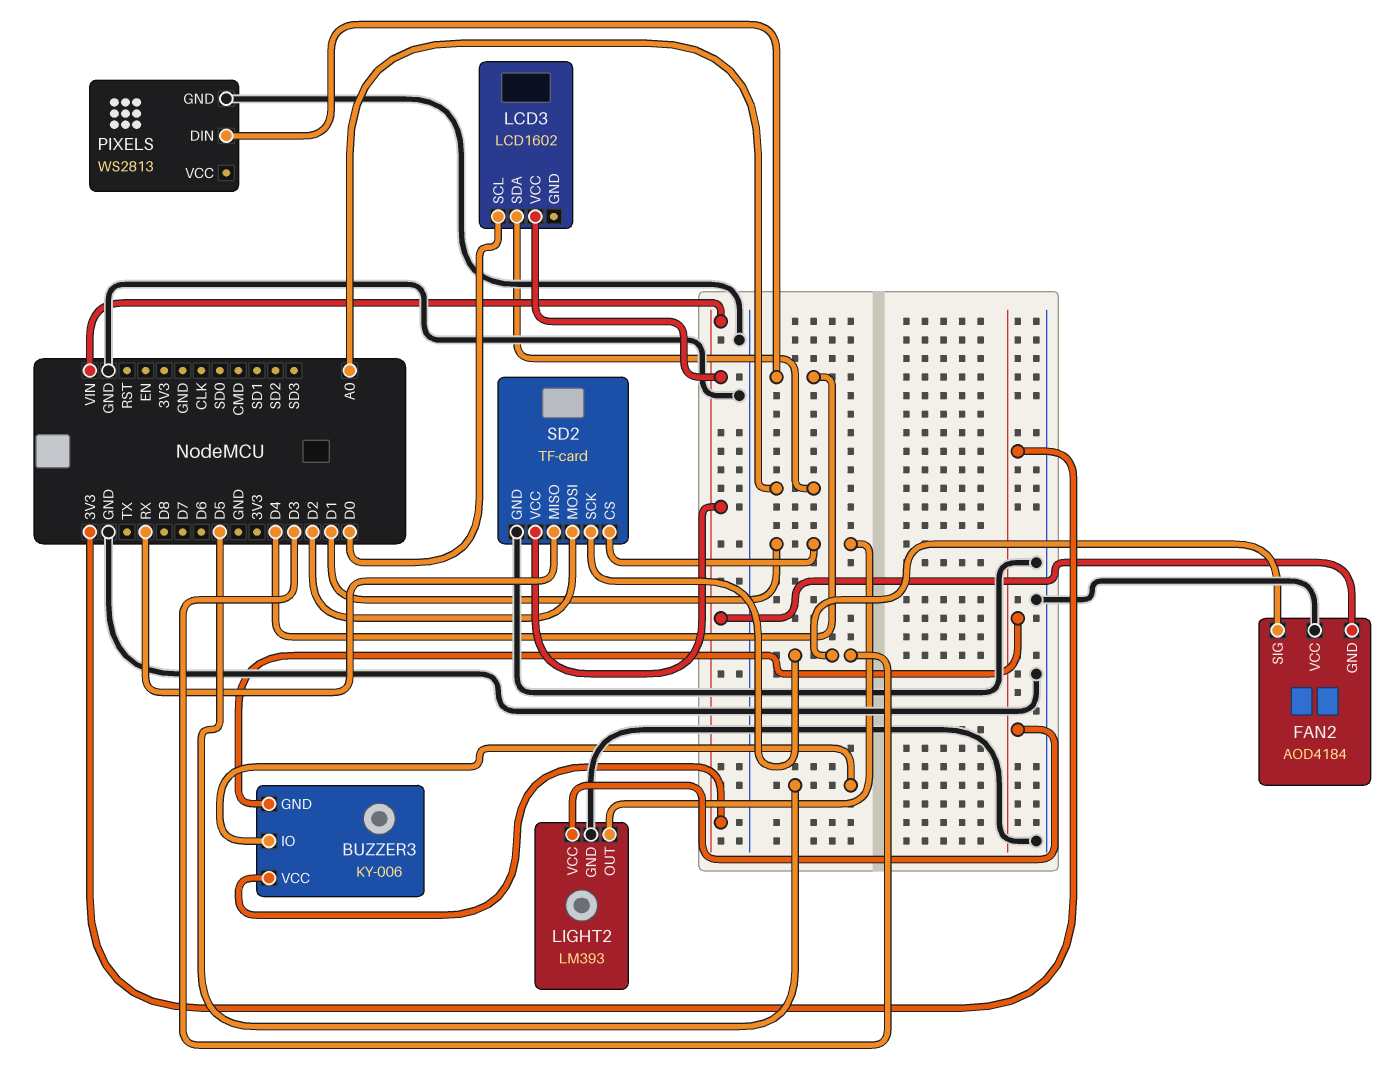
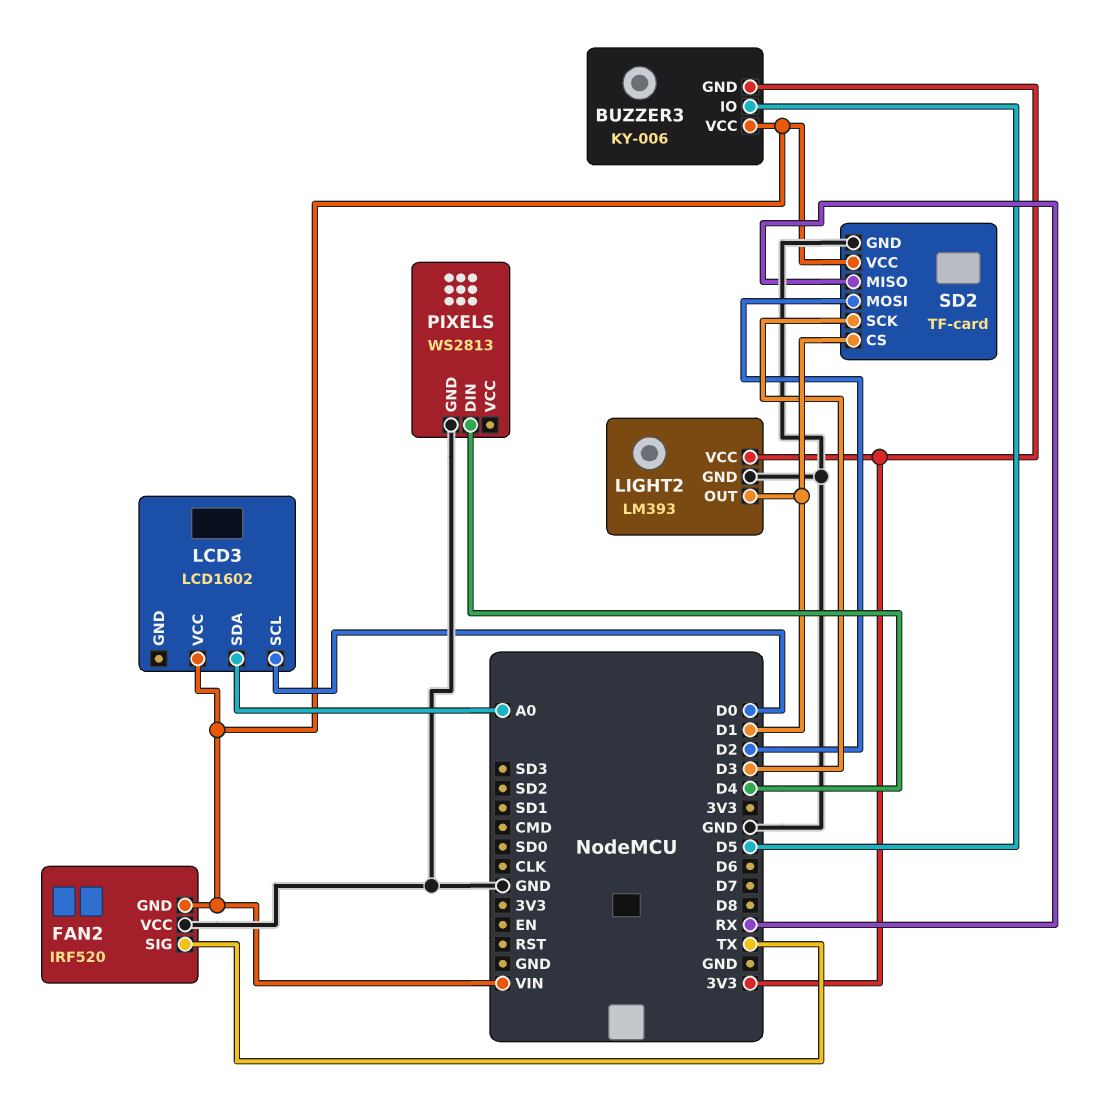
FAN2: AOD4184 -> IRF520
FAN2 pin SIG: D3 -> TX

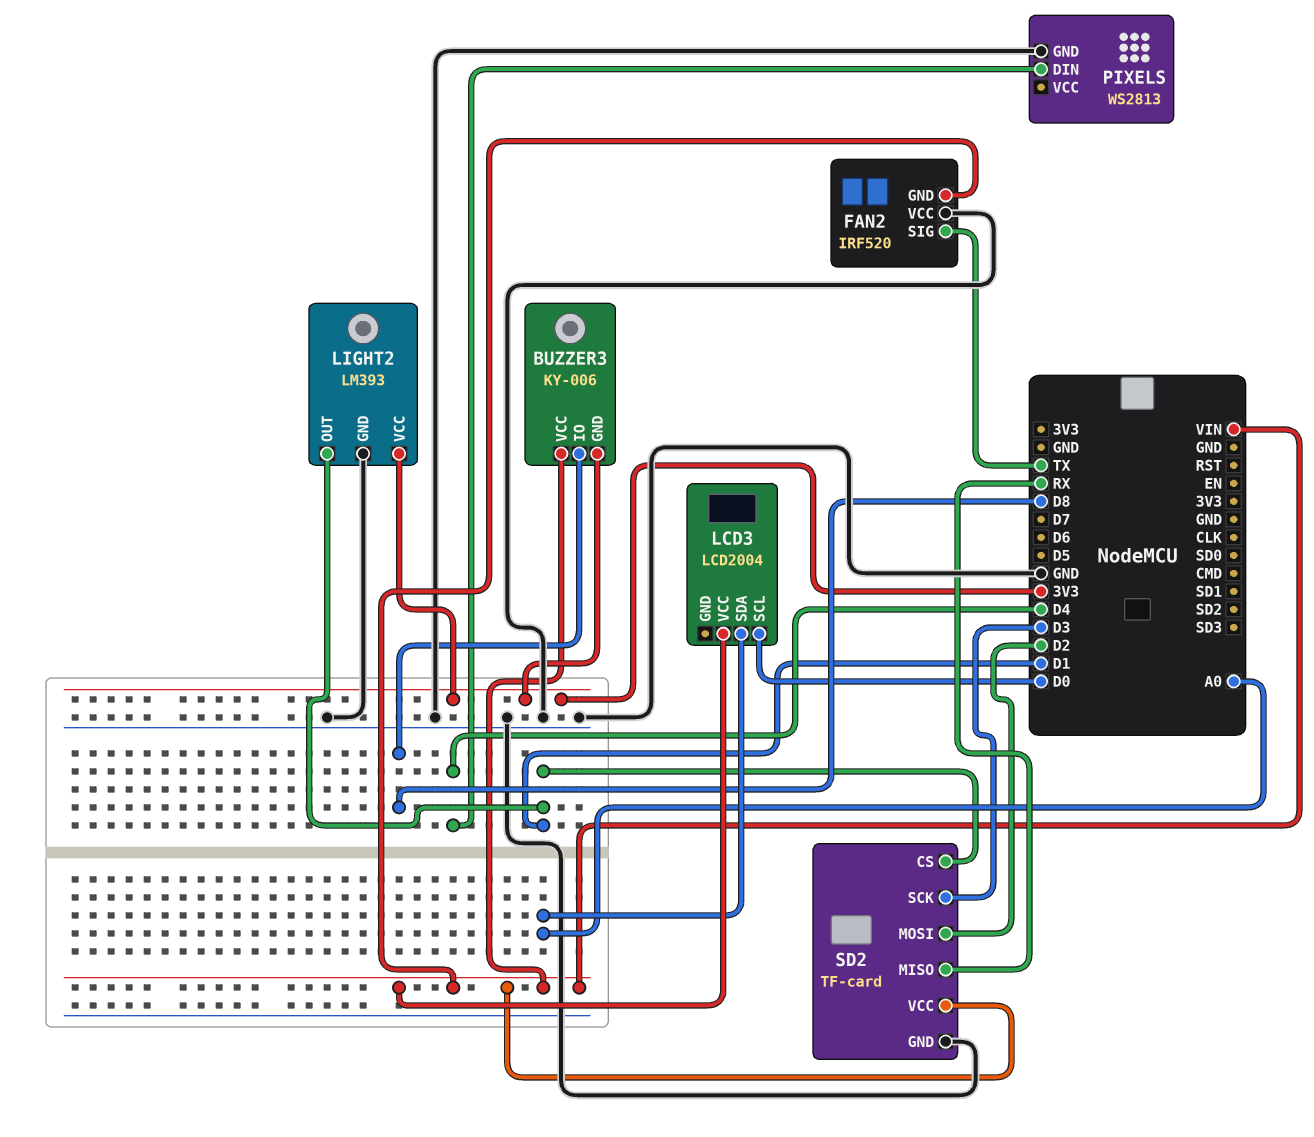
BUZZER3 pin IO: D5 -> D8
LCD3: LCD1602 -> LCD2004

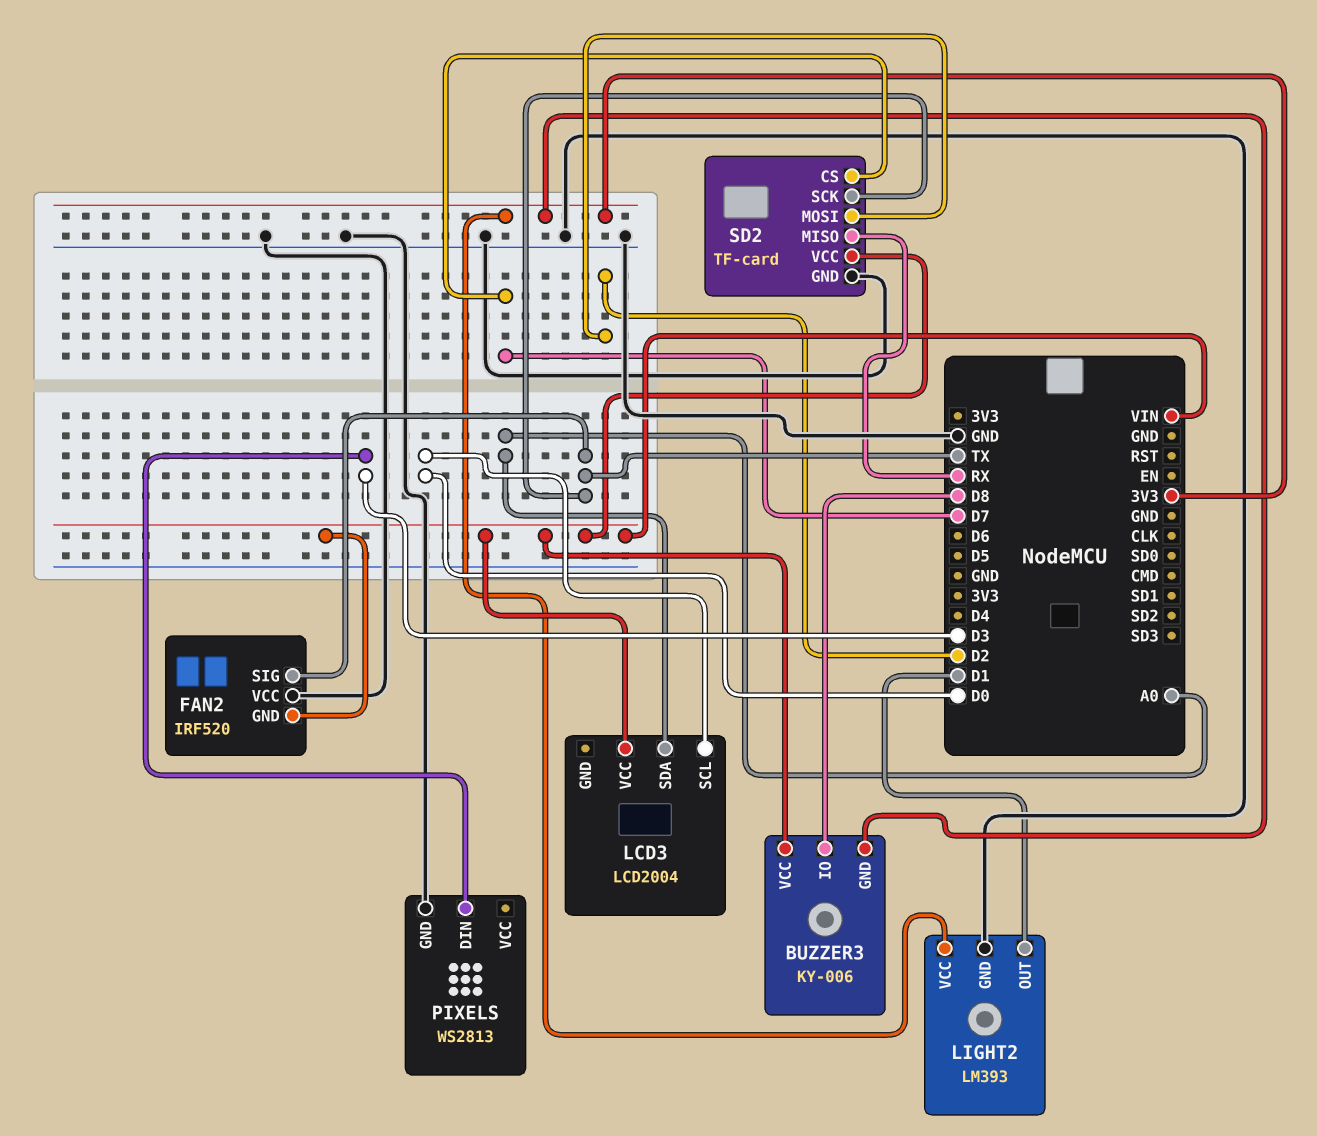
PIXELS pin DIN: D4 -> D3
SD2 pin CS: D1 -> D7
SD2 pin SCK: D3 -> TX

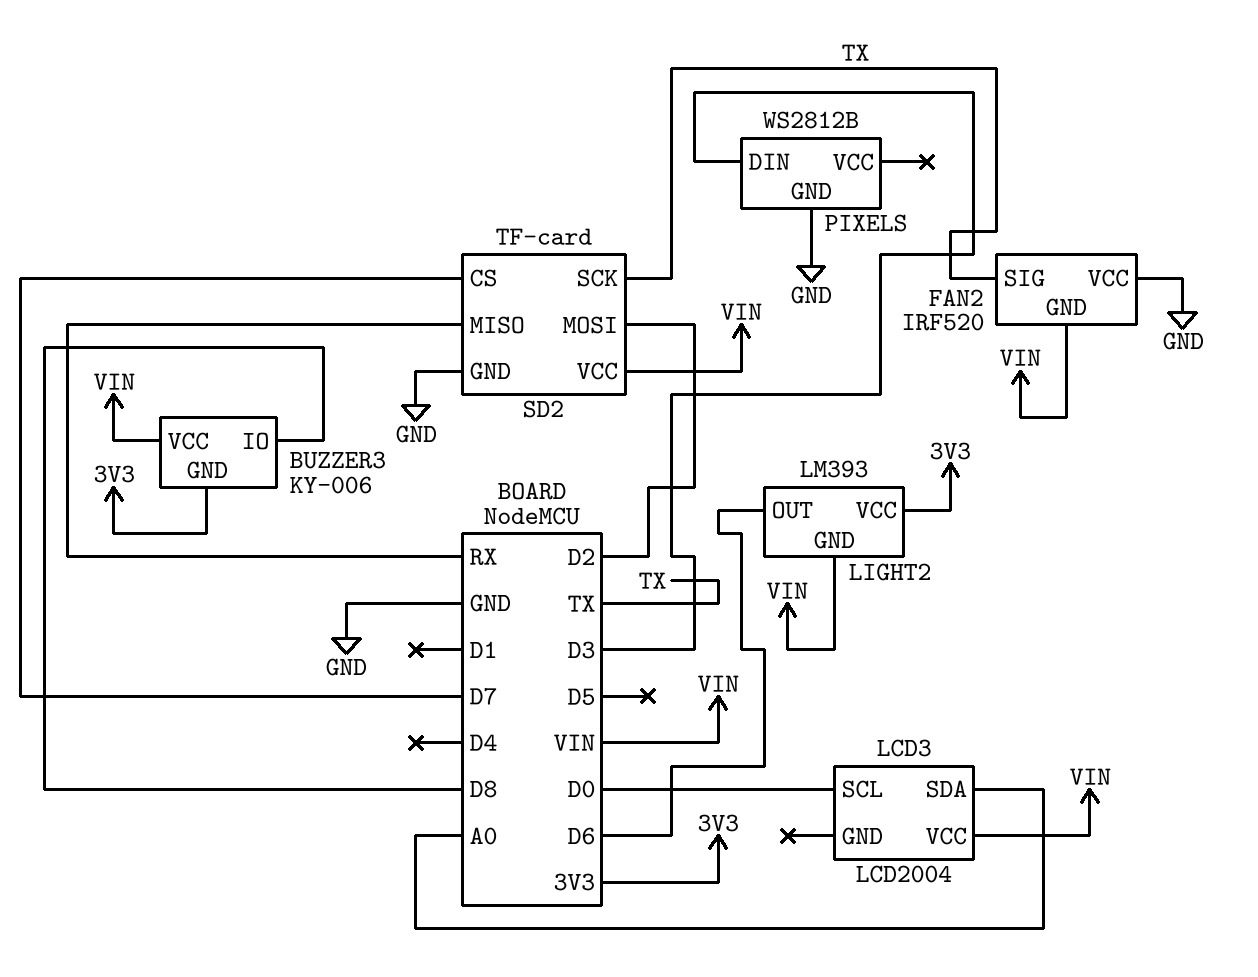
LIGHT2 pin GND: GND -> VIN
LIGHT2 pin OUT: D1 -> D6
PIXELS: WS2813 -> WS2812B

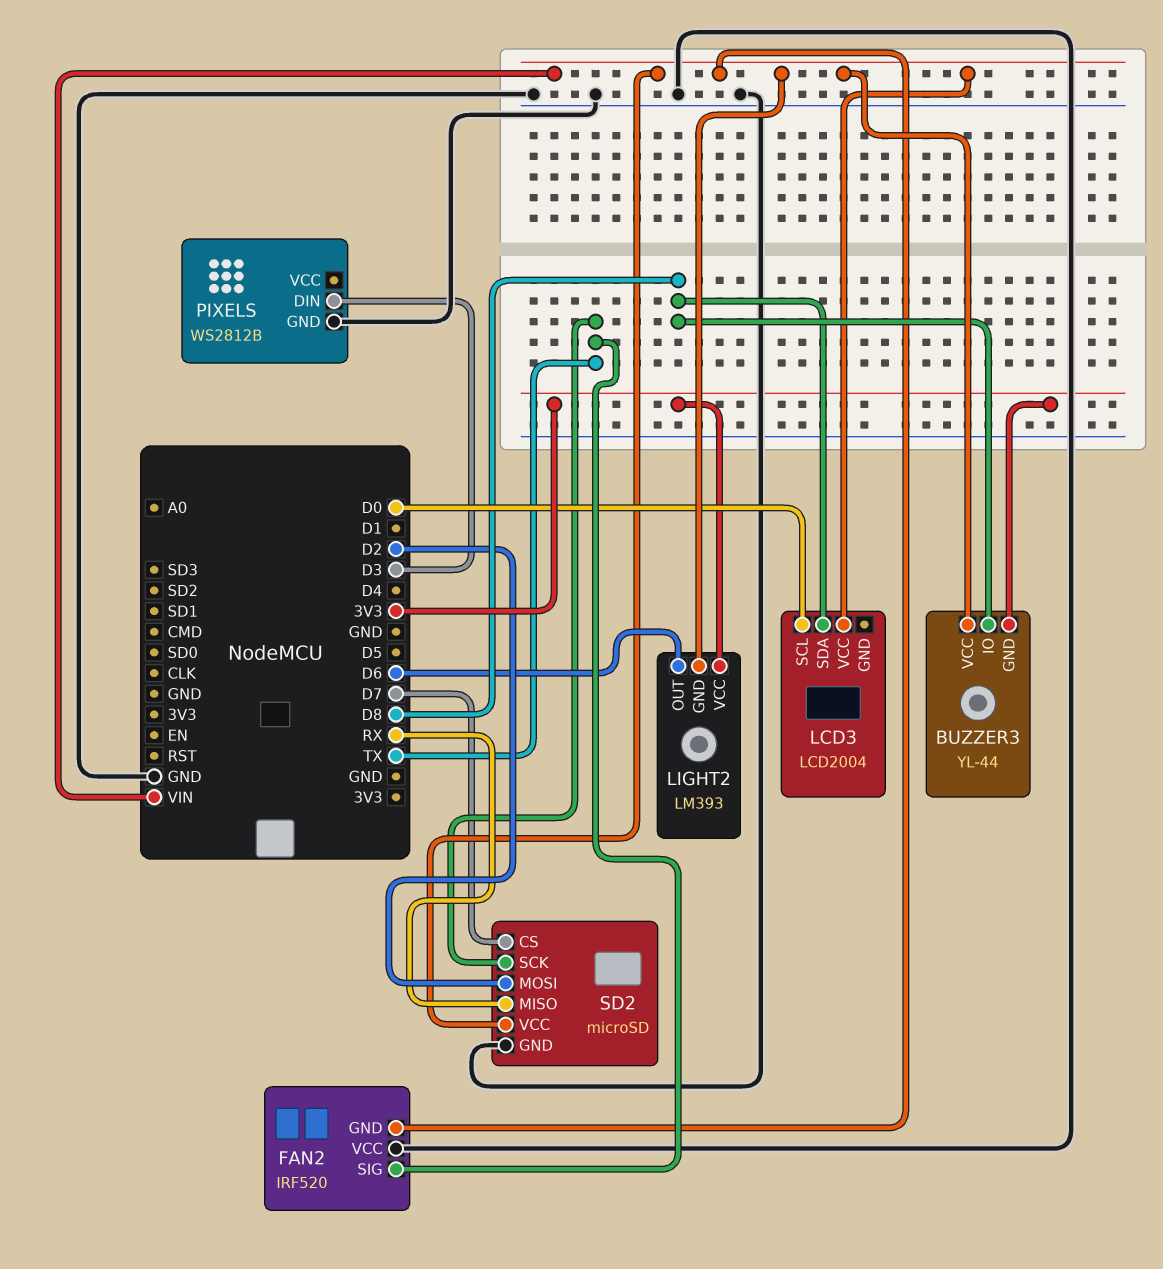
BUZZER3: KY-006 -> YL-44
LCD3 pin SDA: A0 -> D8
SD2: TF-card -> microSD

